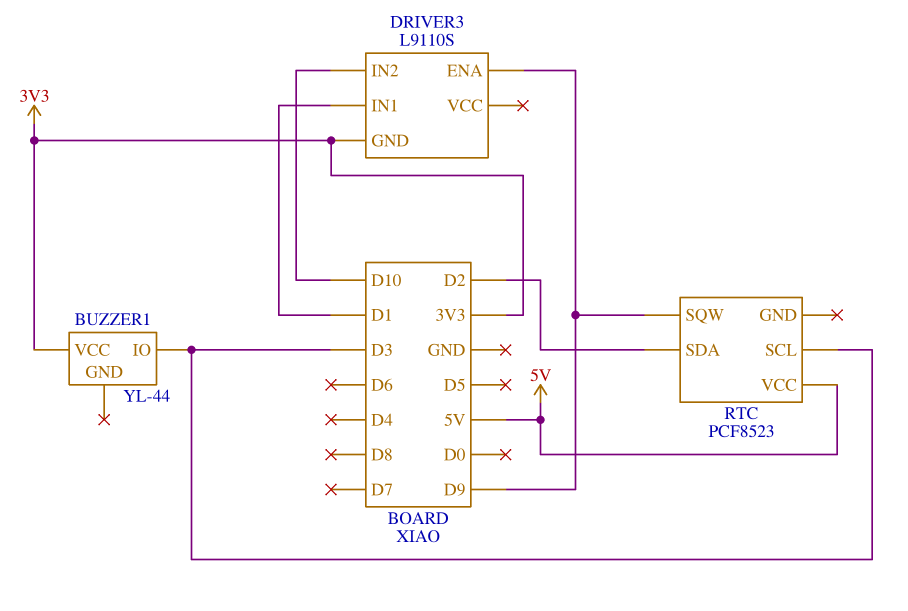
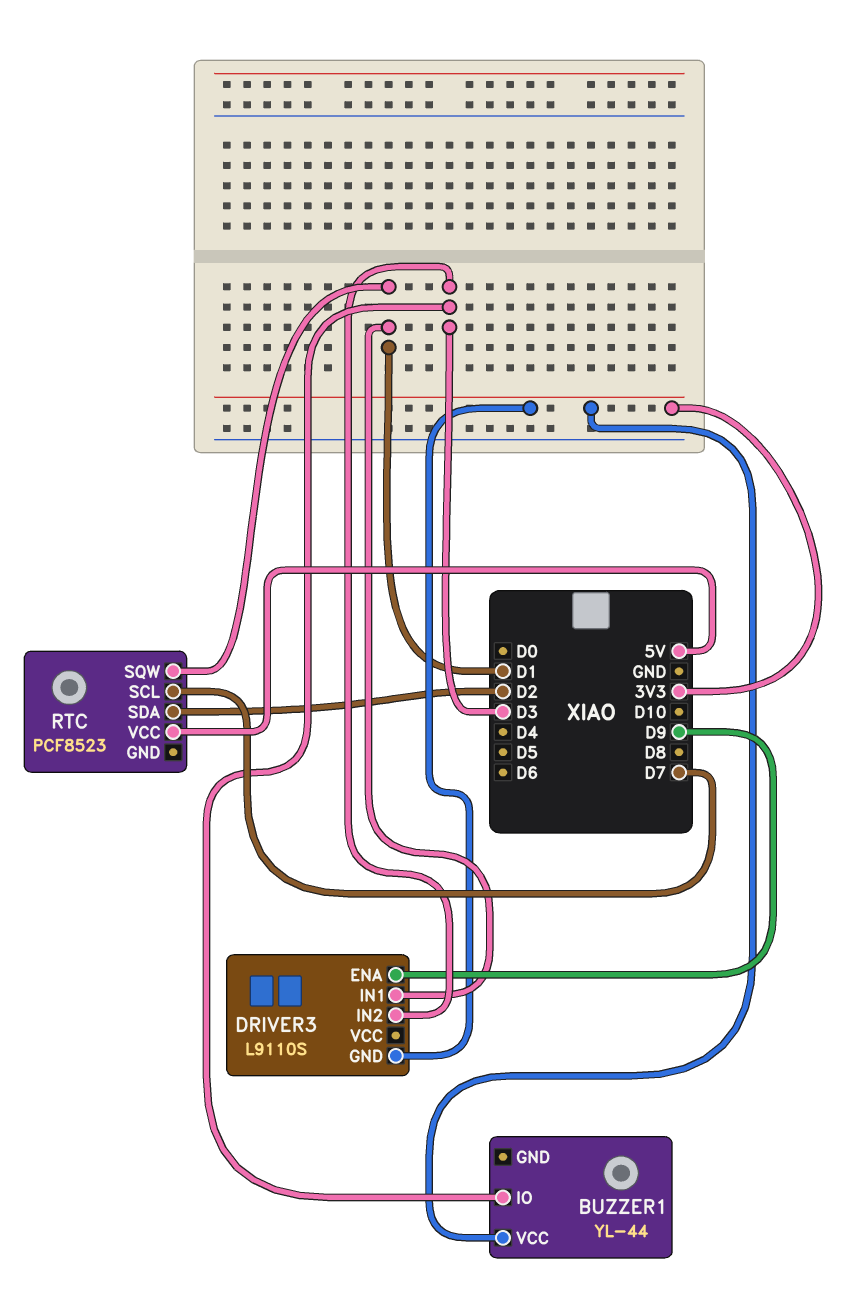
DRIVER3 pin IN2: D10 -> D3
RTC pin SCL: D3 -> D7
RTC pin SQW: D9 -> D1

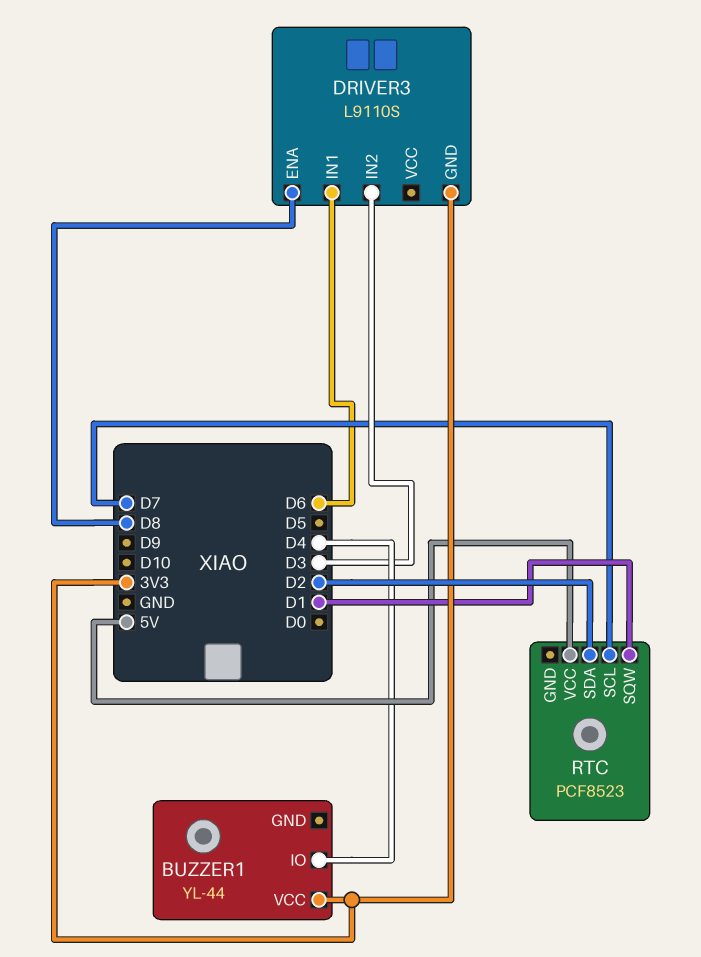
BUZZER1 pin IO: D3 -> D4
DRIVER3 pin ENA: D9 -> D8
DRIVER3 pin IN1: D1 -> D6

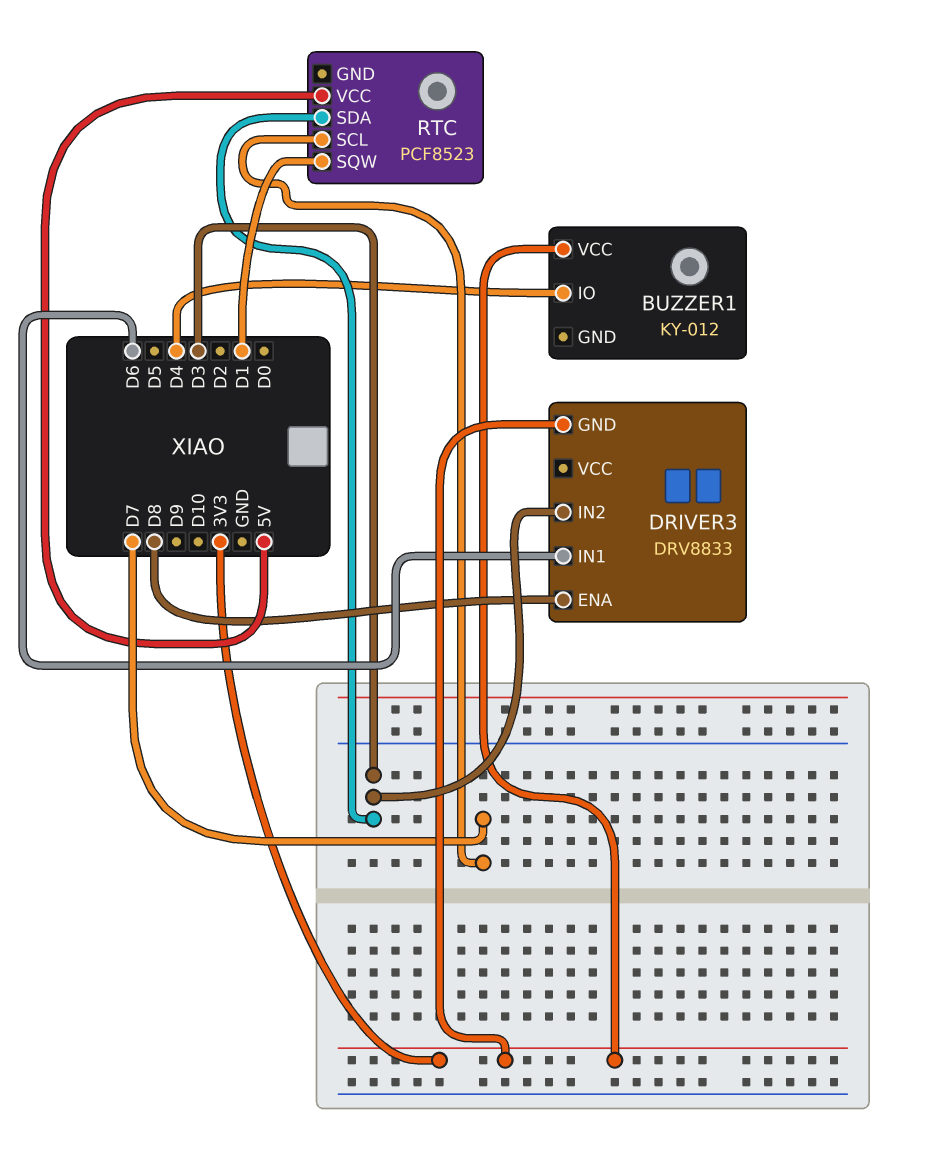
BUZZER1: YL-44 -> KY-012
DRIVER3: L9110S -> DRV8833
RTC pin SDA: D2 -> D3

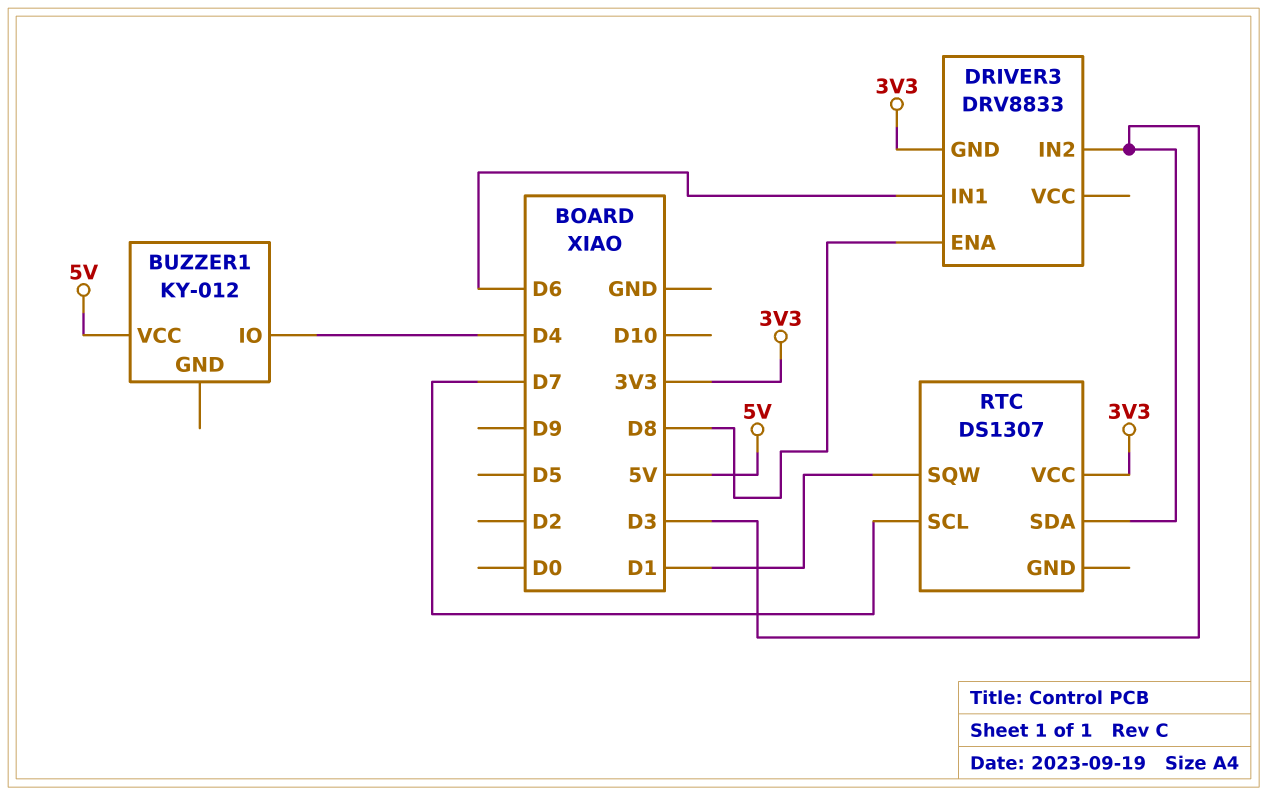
BUZZER1 pin VCC: 3V3 -> 5V
RTC: PCF8523 -> DS1307
RTC pin VCC: 5V -> 3V3

